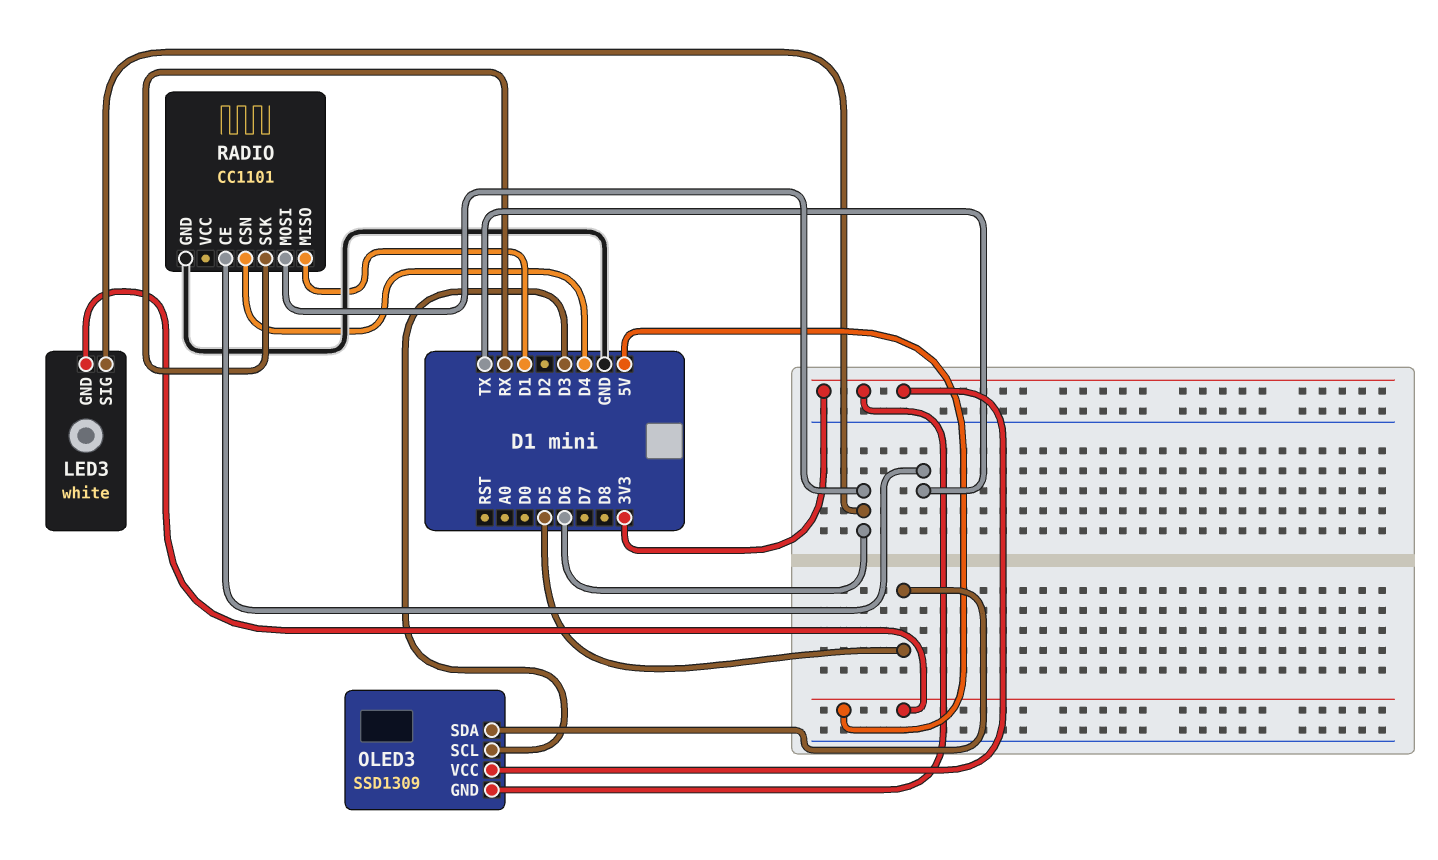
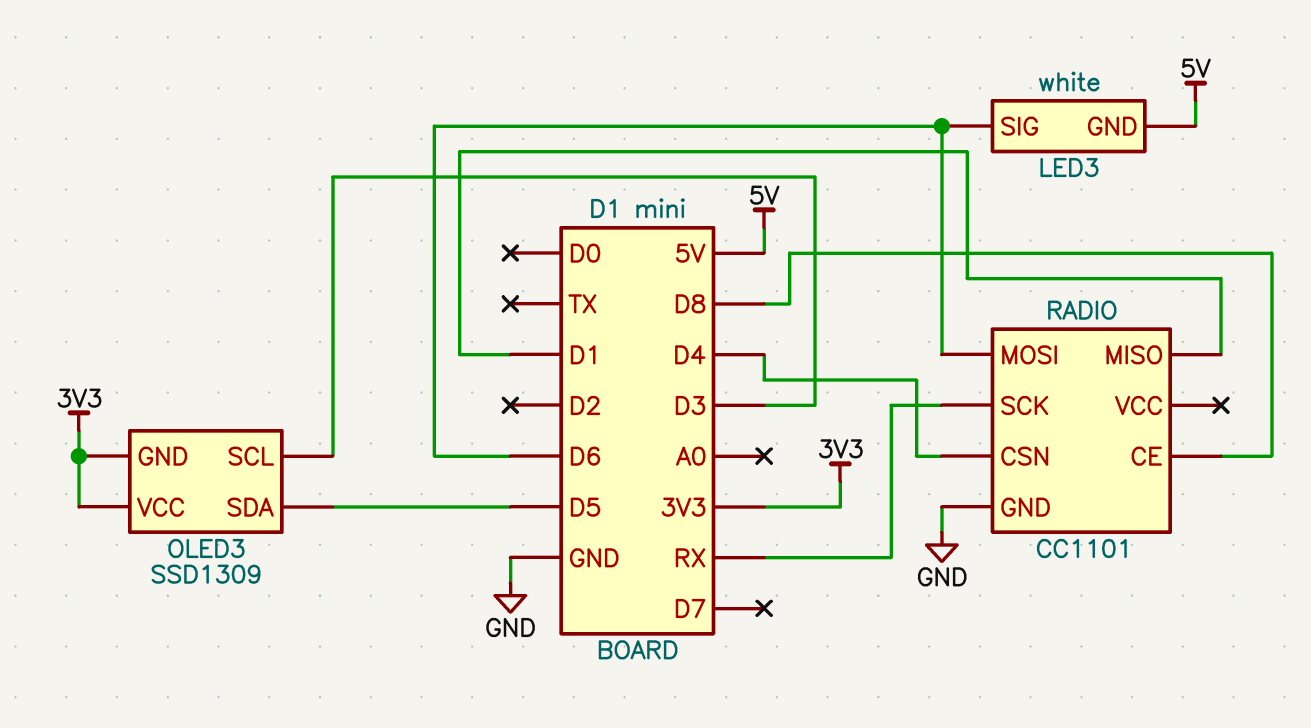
RADIO pin CE: TX -> D8

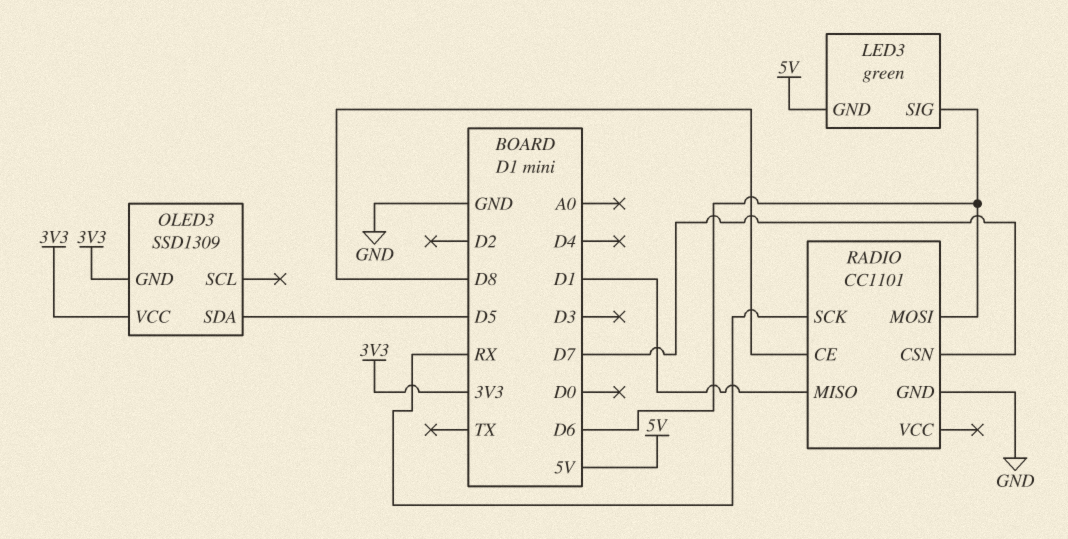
LED3: white -> green
OLED3 pin SCL: D3 -> none
RADIO pin CSN: D4 -> D7

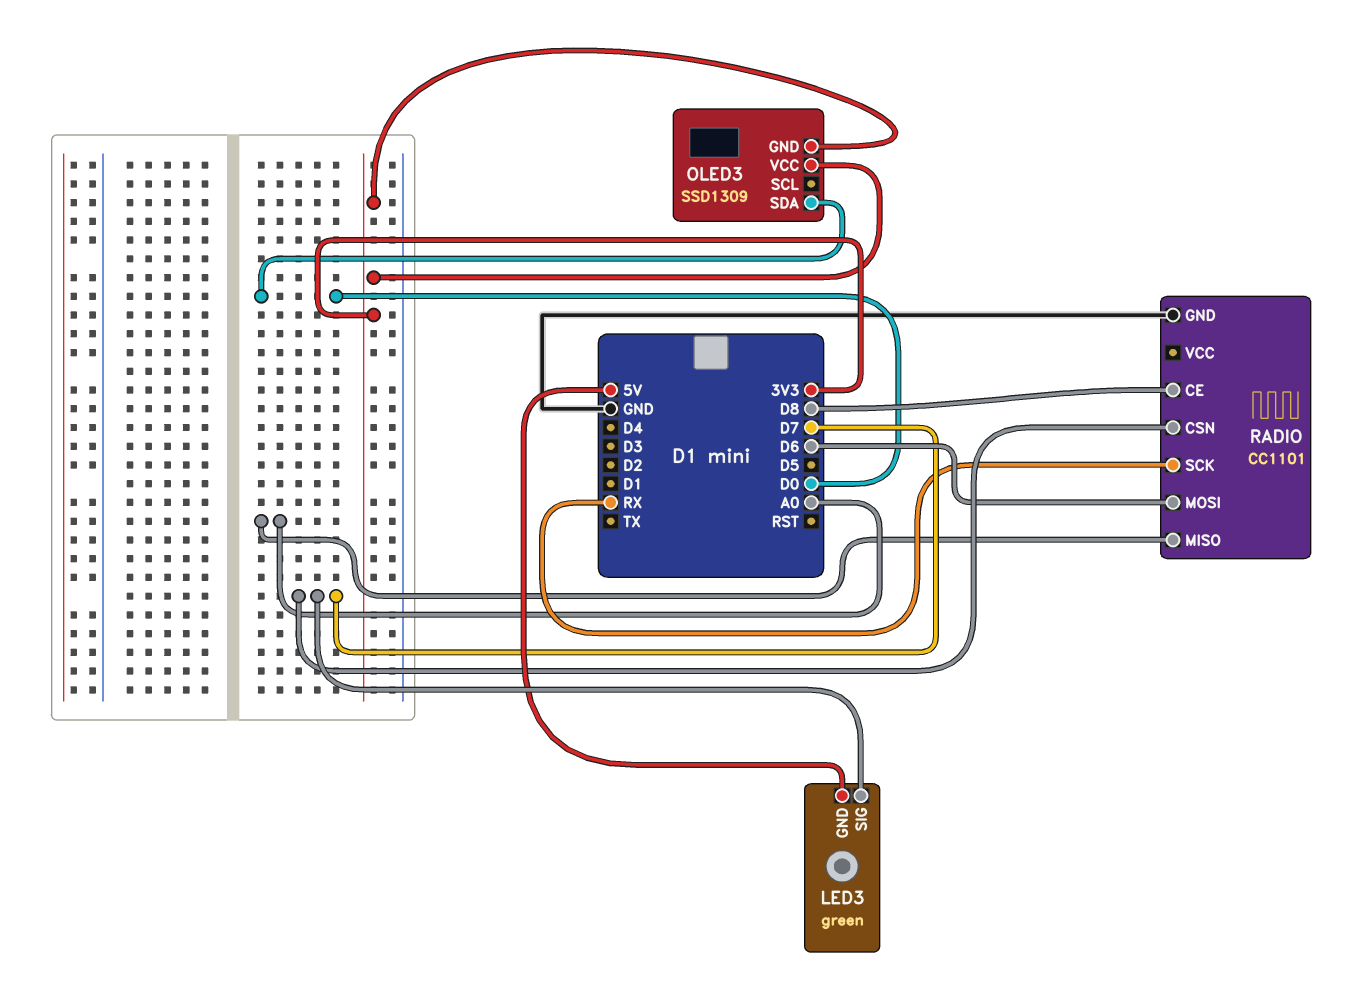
LED3 pin SIG: D6 -> D7
OLED3 pin SDA: D5 -> D0
RADIO pin MISO: D1 -> A0

